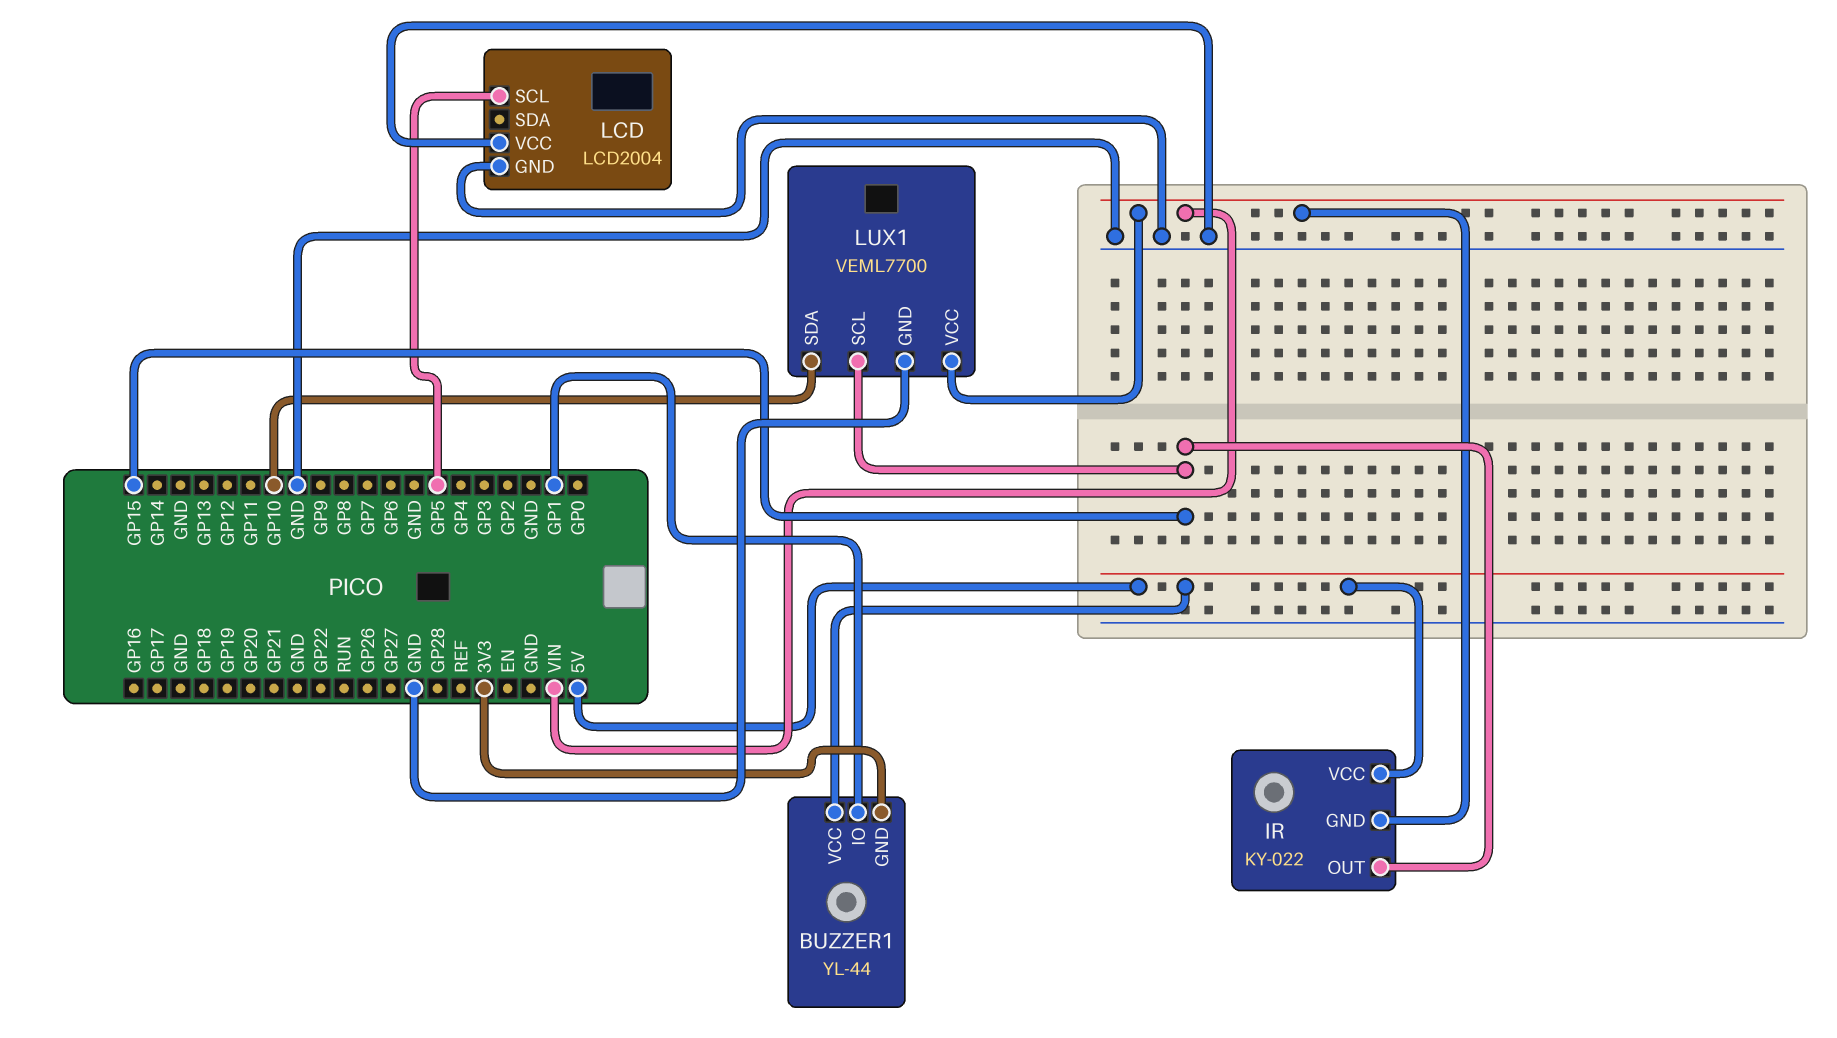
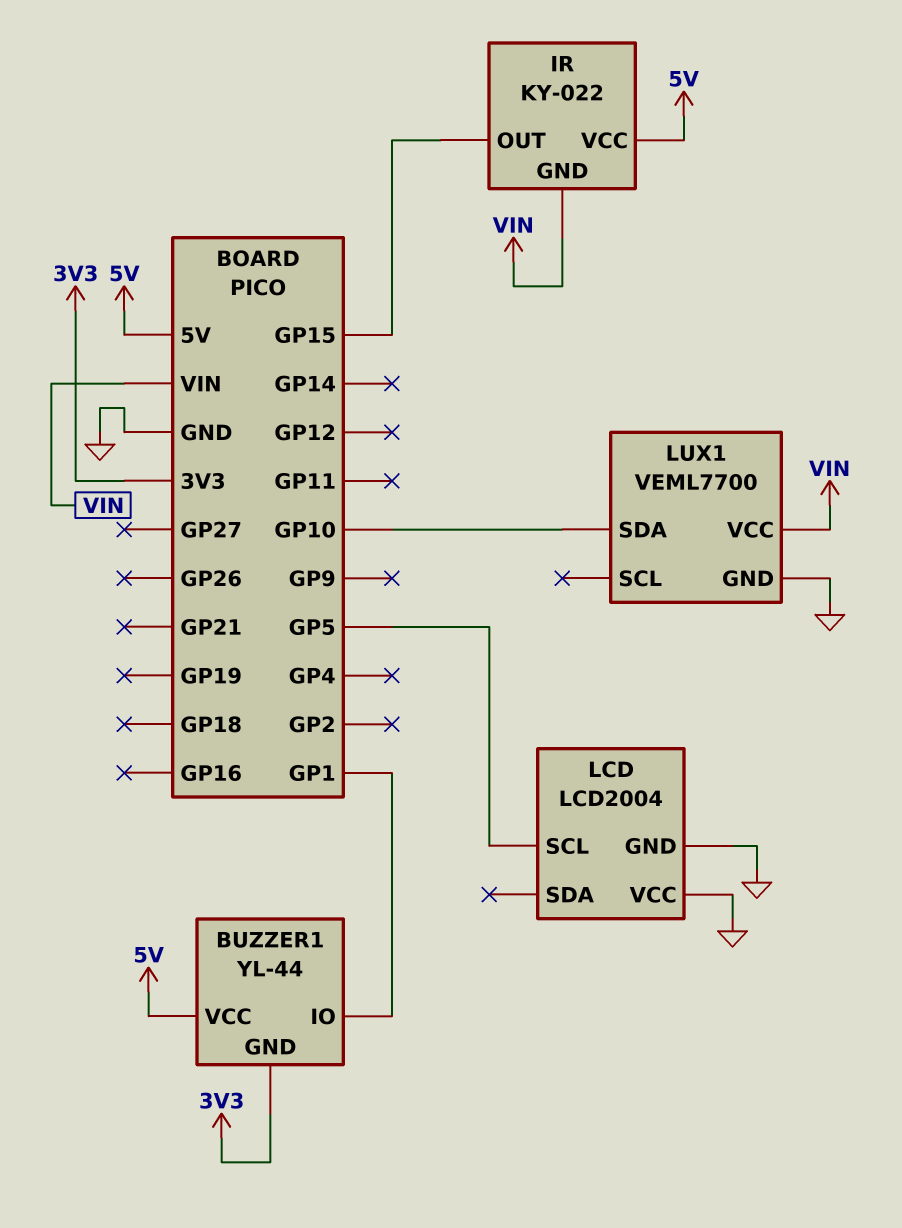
LUX1 pin SCL: GP15 -> none

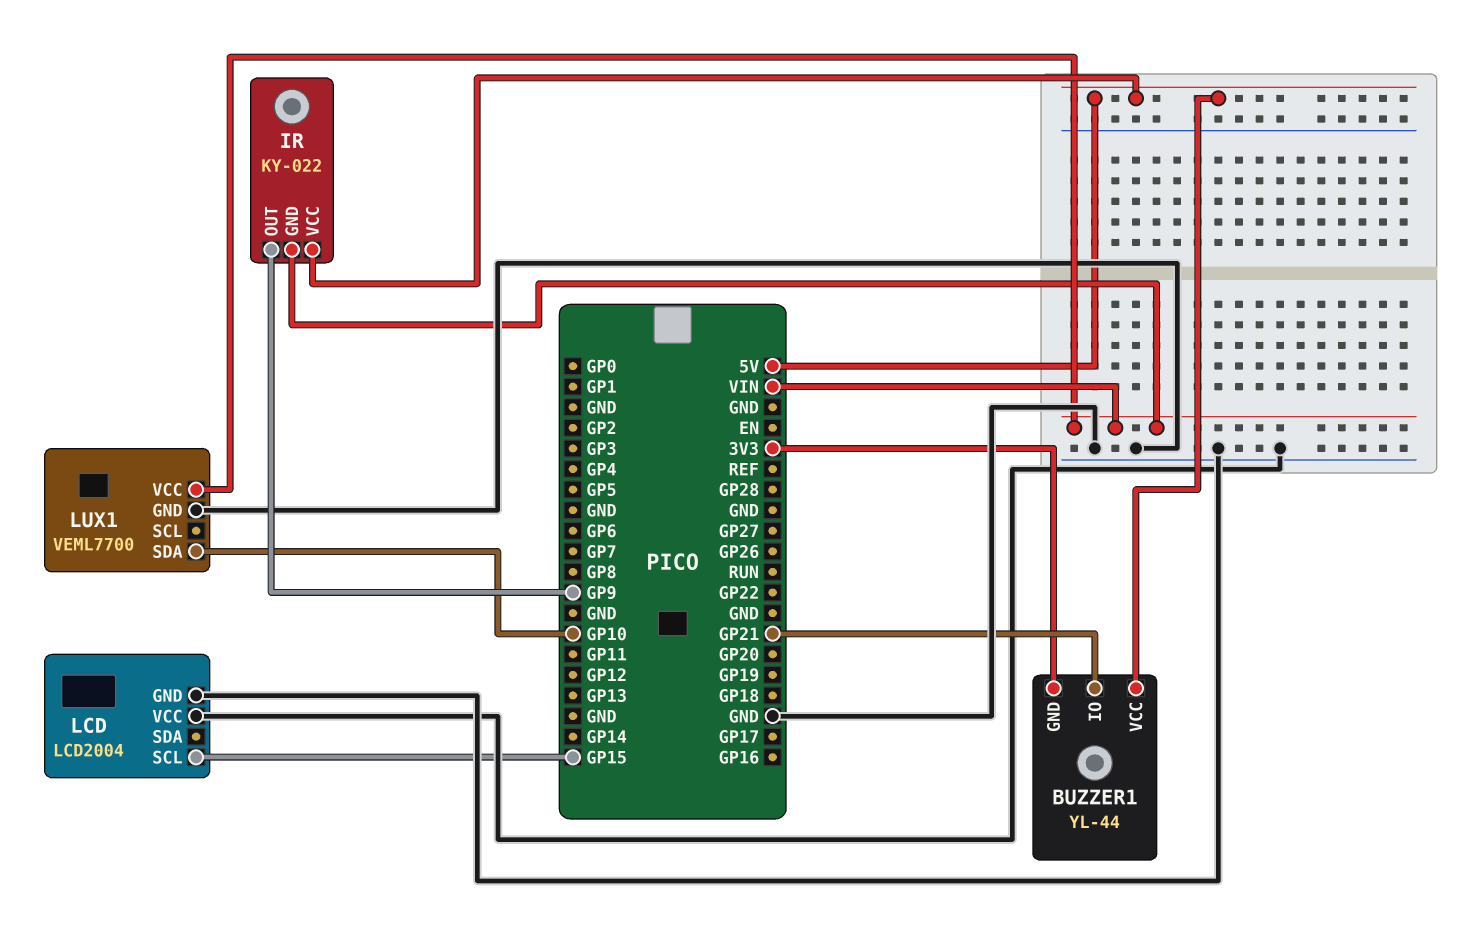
BUZZER1 pin IO: GP1 -> GP21
IR pin OUT: GP15 -> GP9
LCD pin SCL: GP5 -> GP15

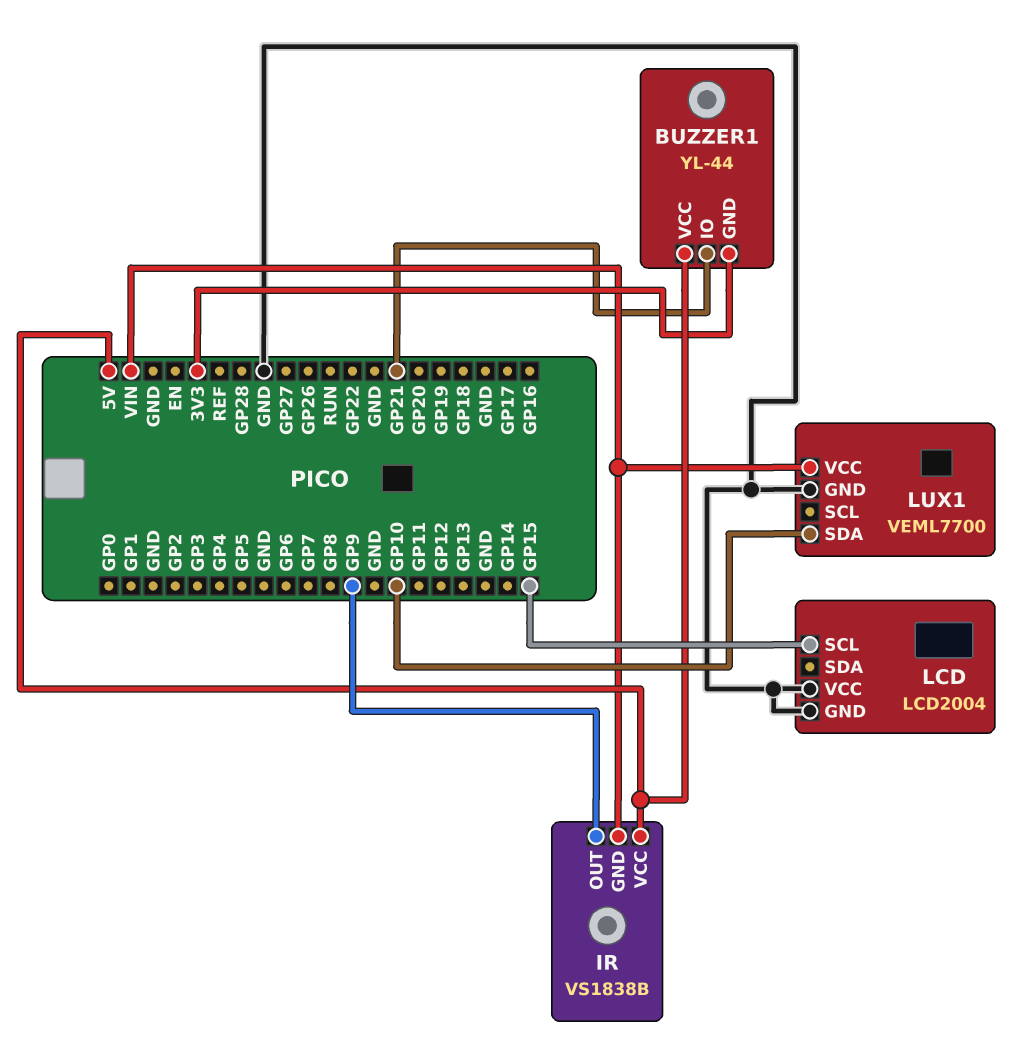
IR: KY-022 -> VS1838B

